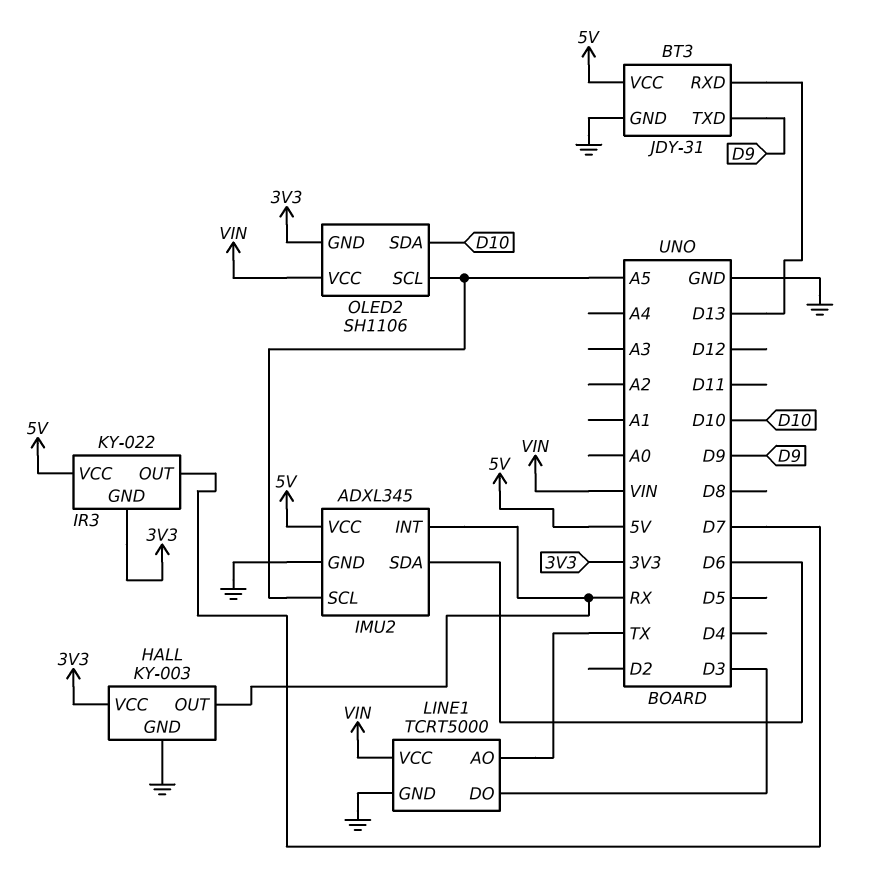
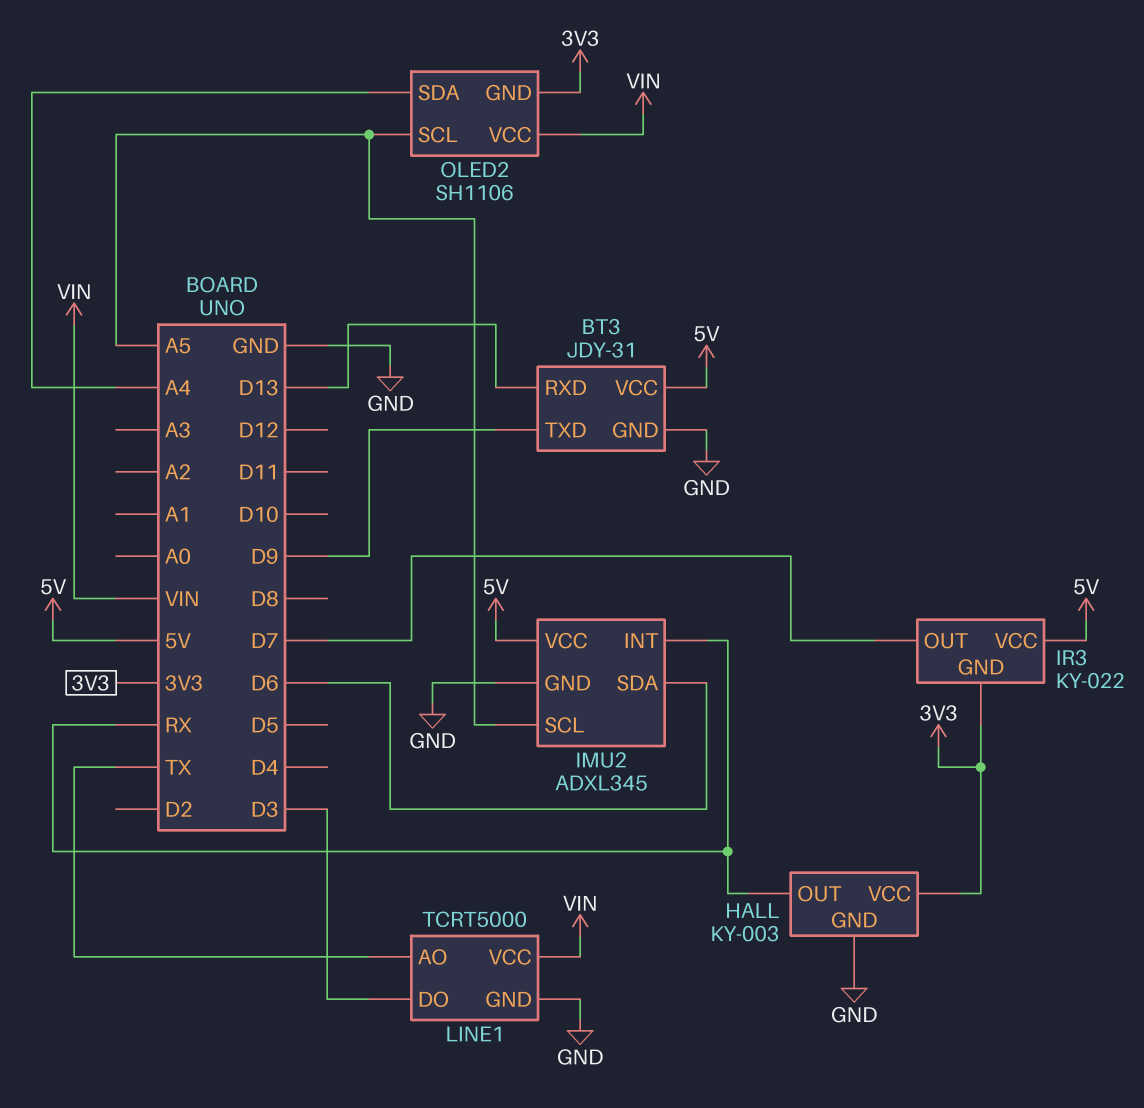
OLED2 pin SDA: D10 -> A4

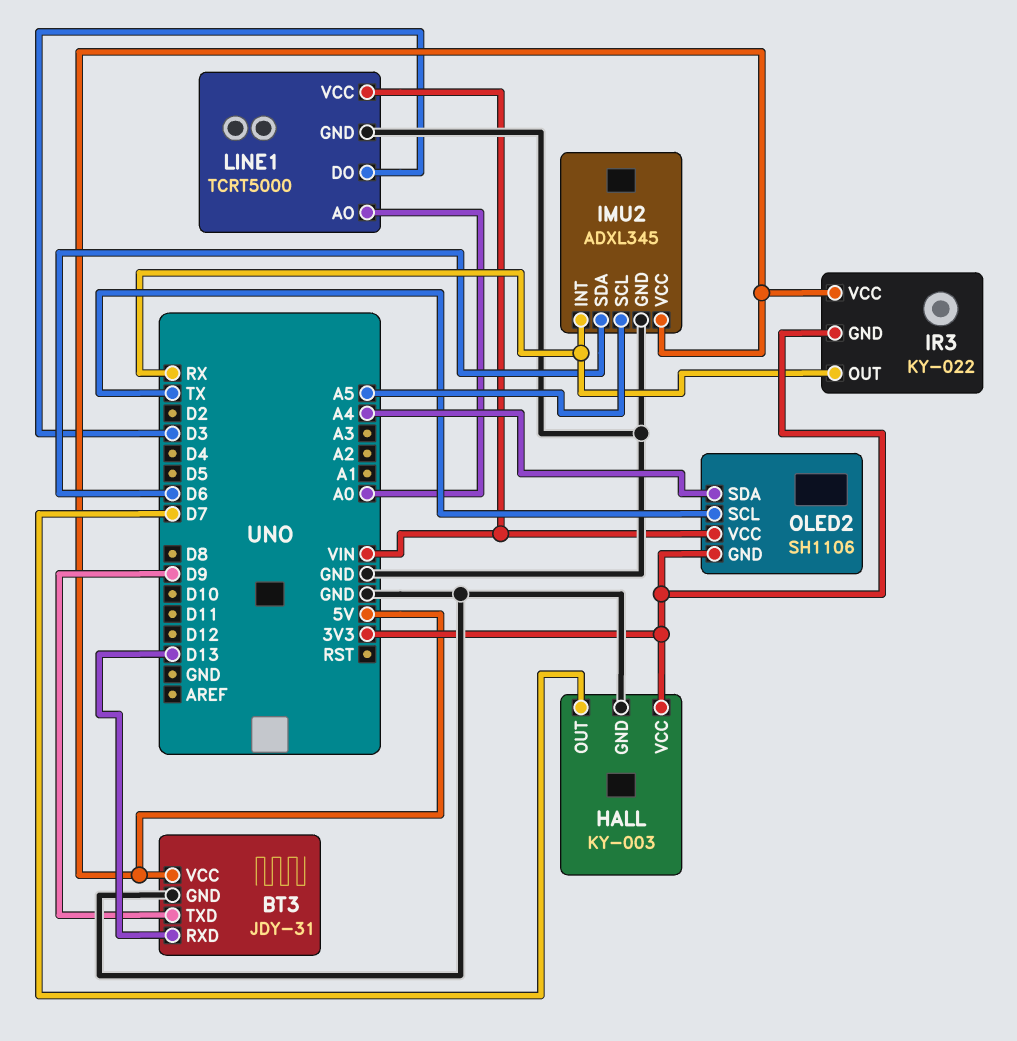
HALL pin OUT: RX -> D7
IR3 pin OUT: D7 -> RX
LINE1 pin AO: TX -> A0
OLED2 pin SCL: A5 -> TX

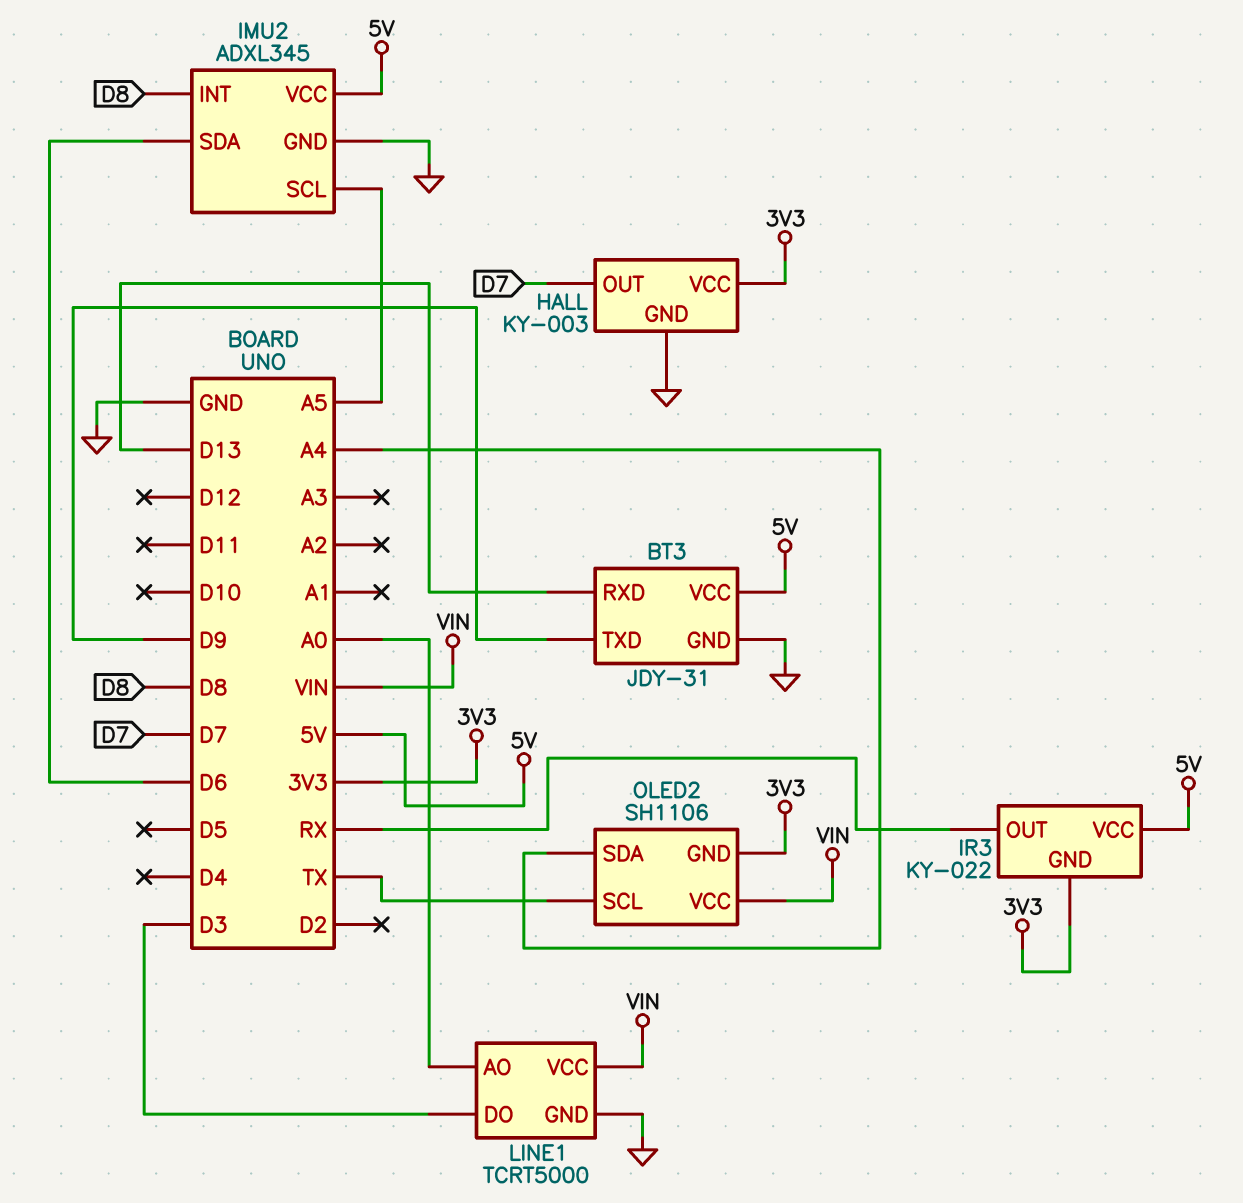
IMU2 pin INT: RX -> D8

